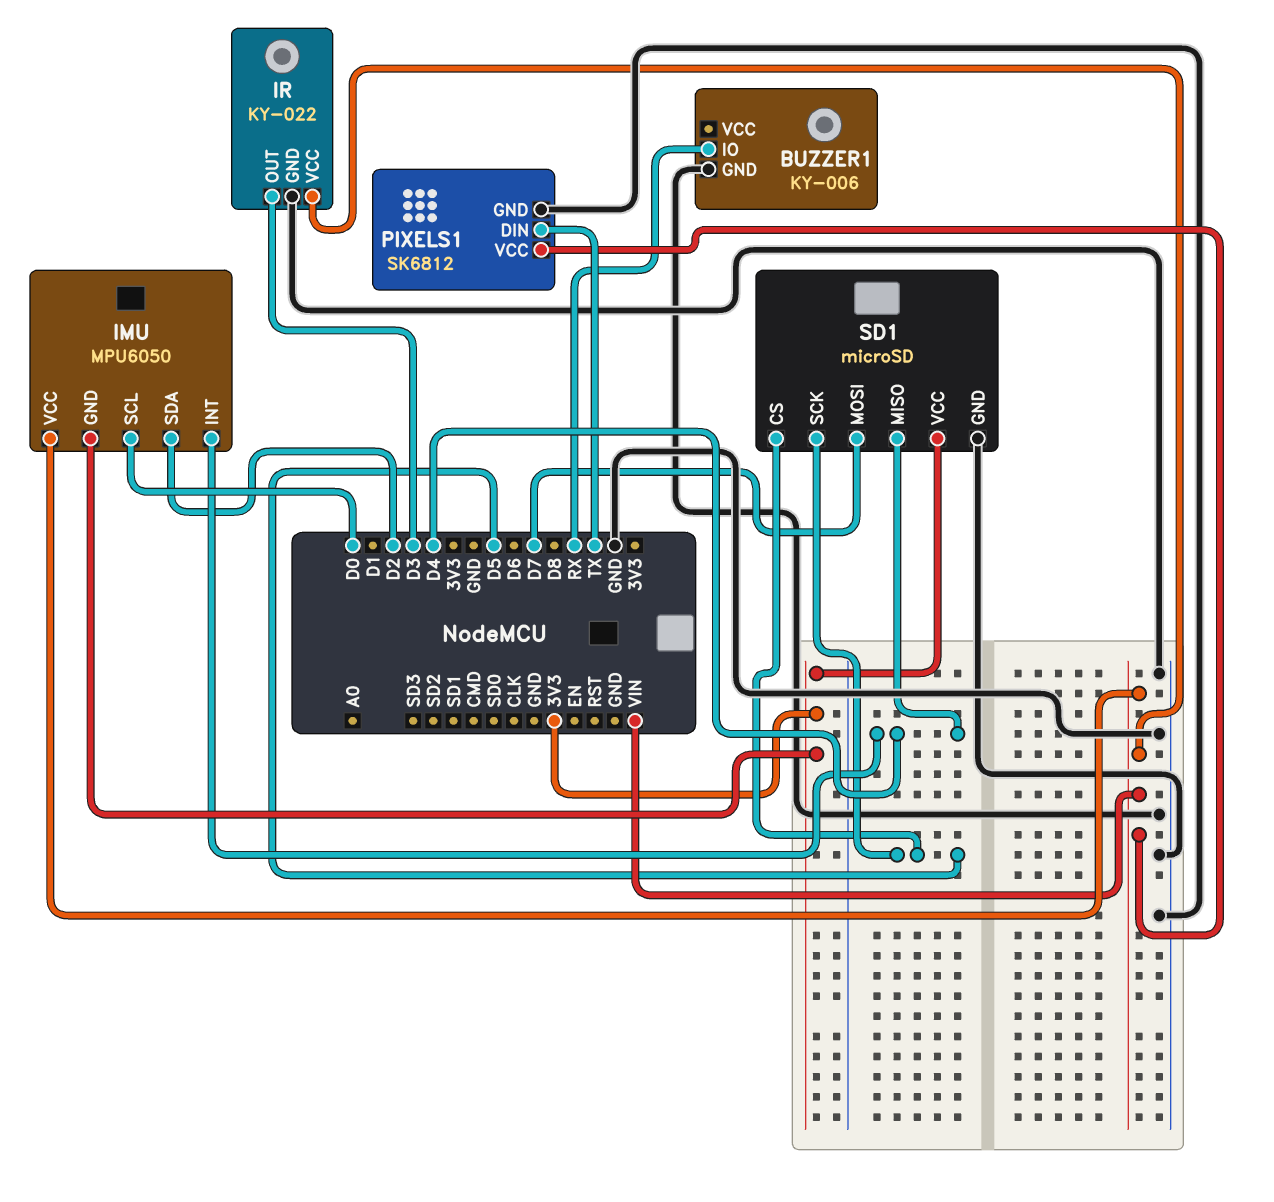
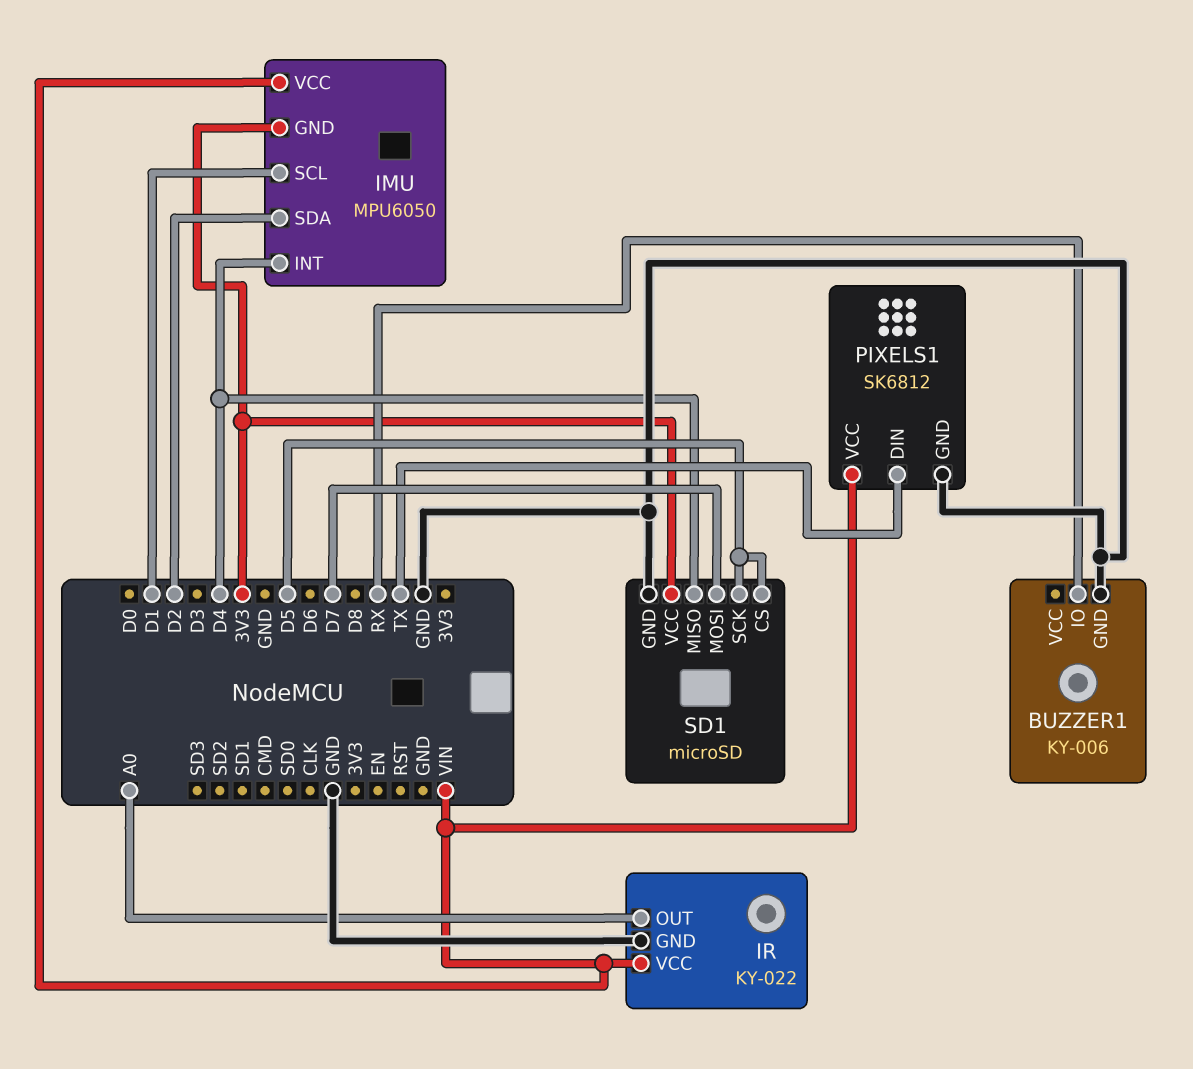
IMU pin SCL: D0 -> D1
IR pin OUT: D3 -> A0

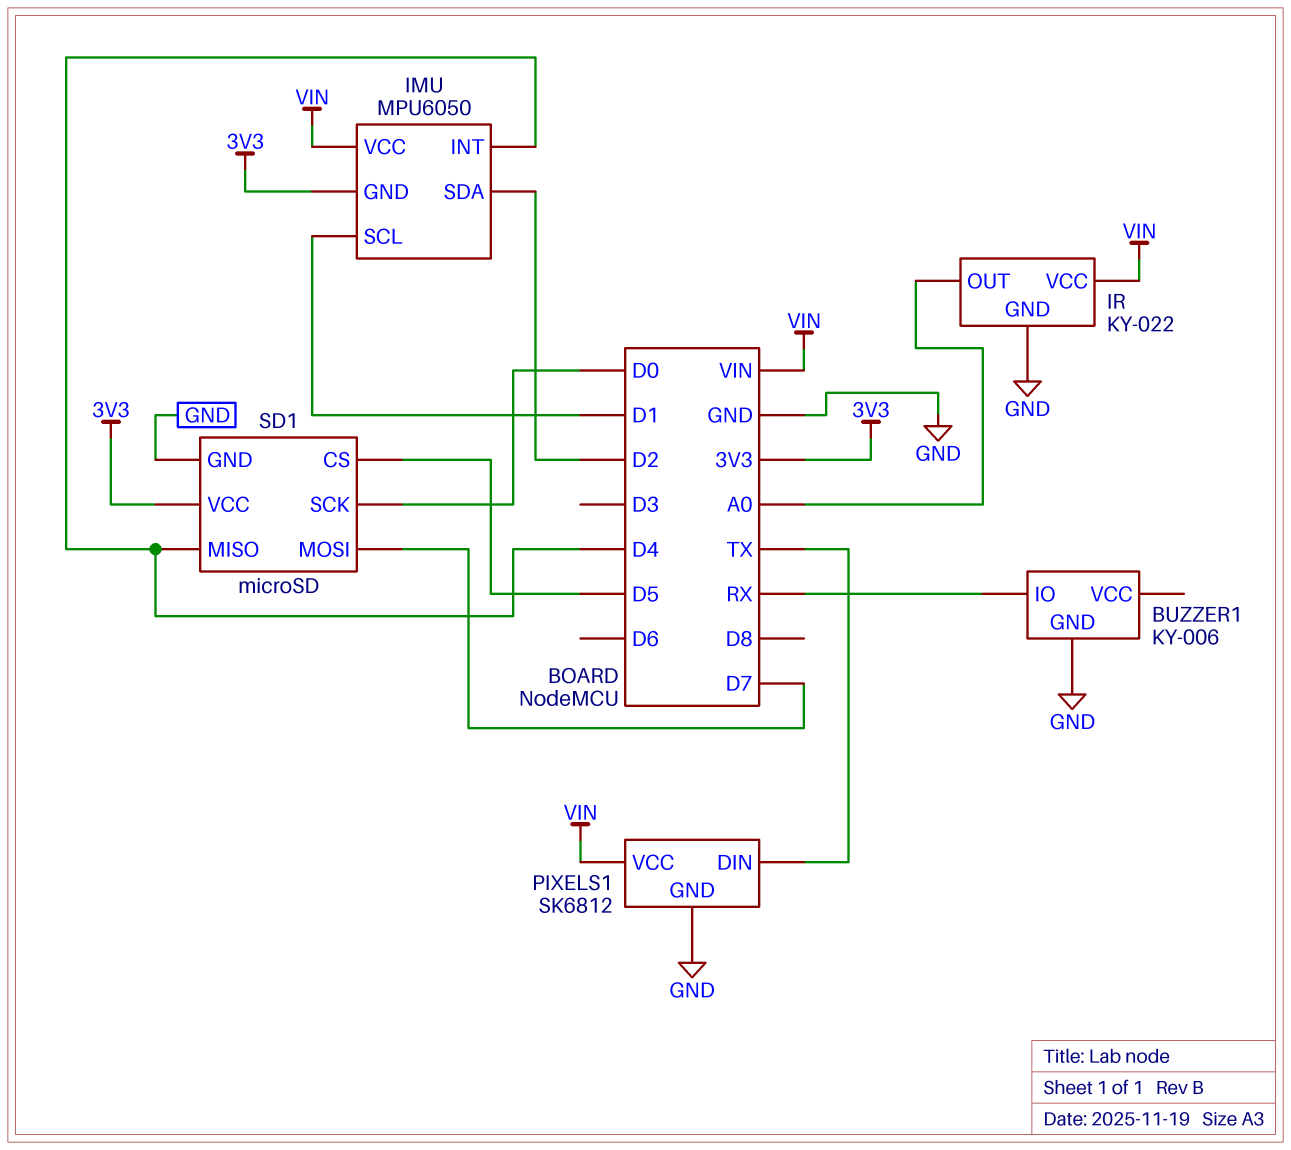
SD1 pin SCK: D5 -> D0

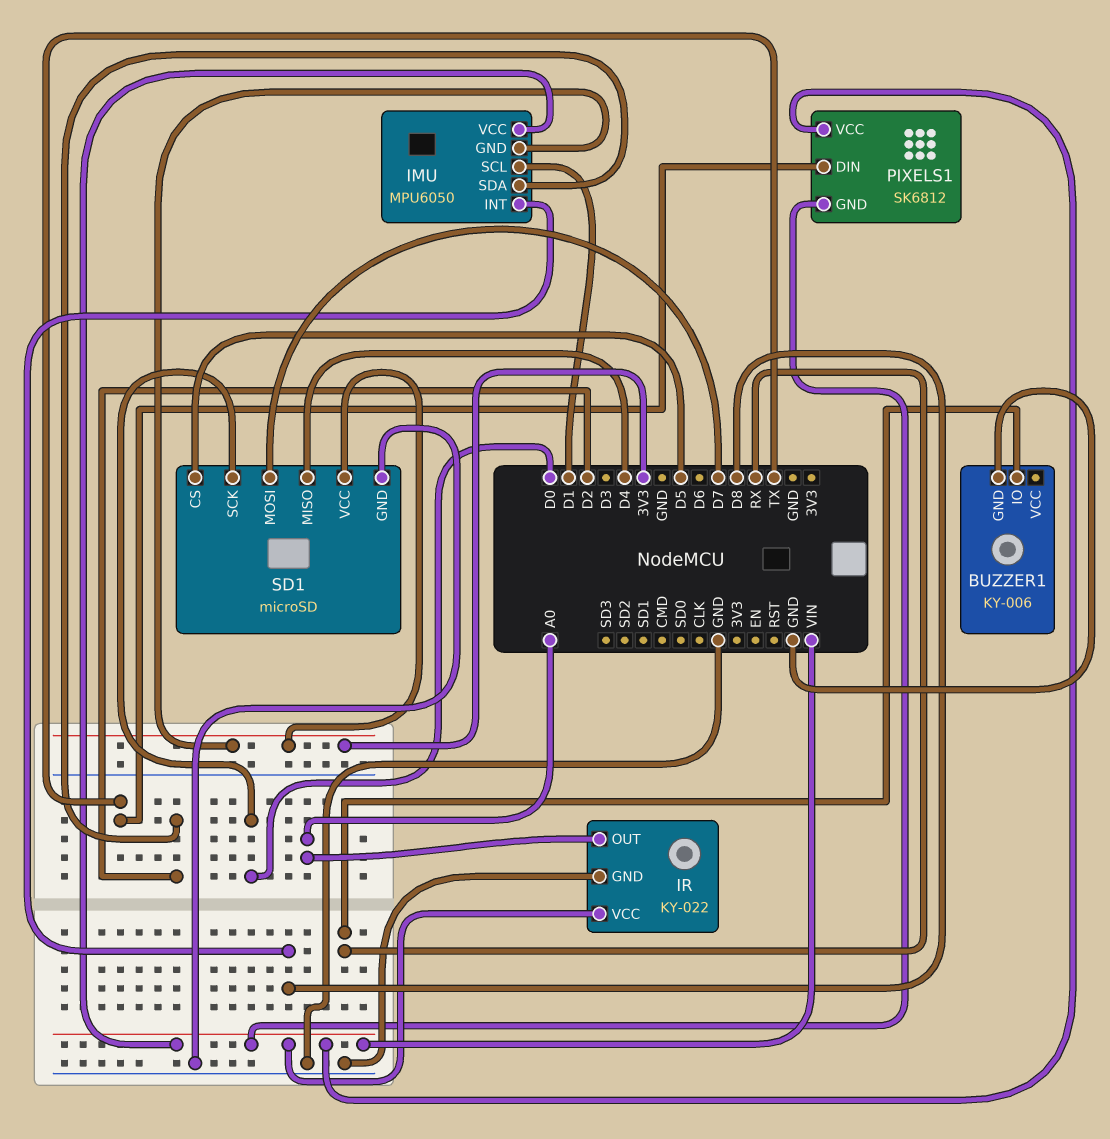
IMU pin INT: D4 -> D8
PIXELS1 pin GND: GND -> VIN

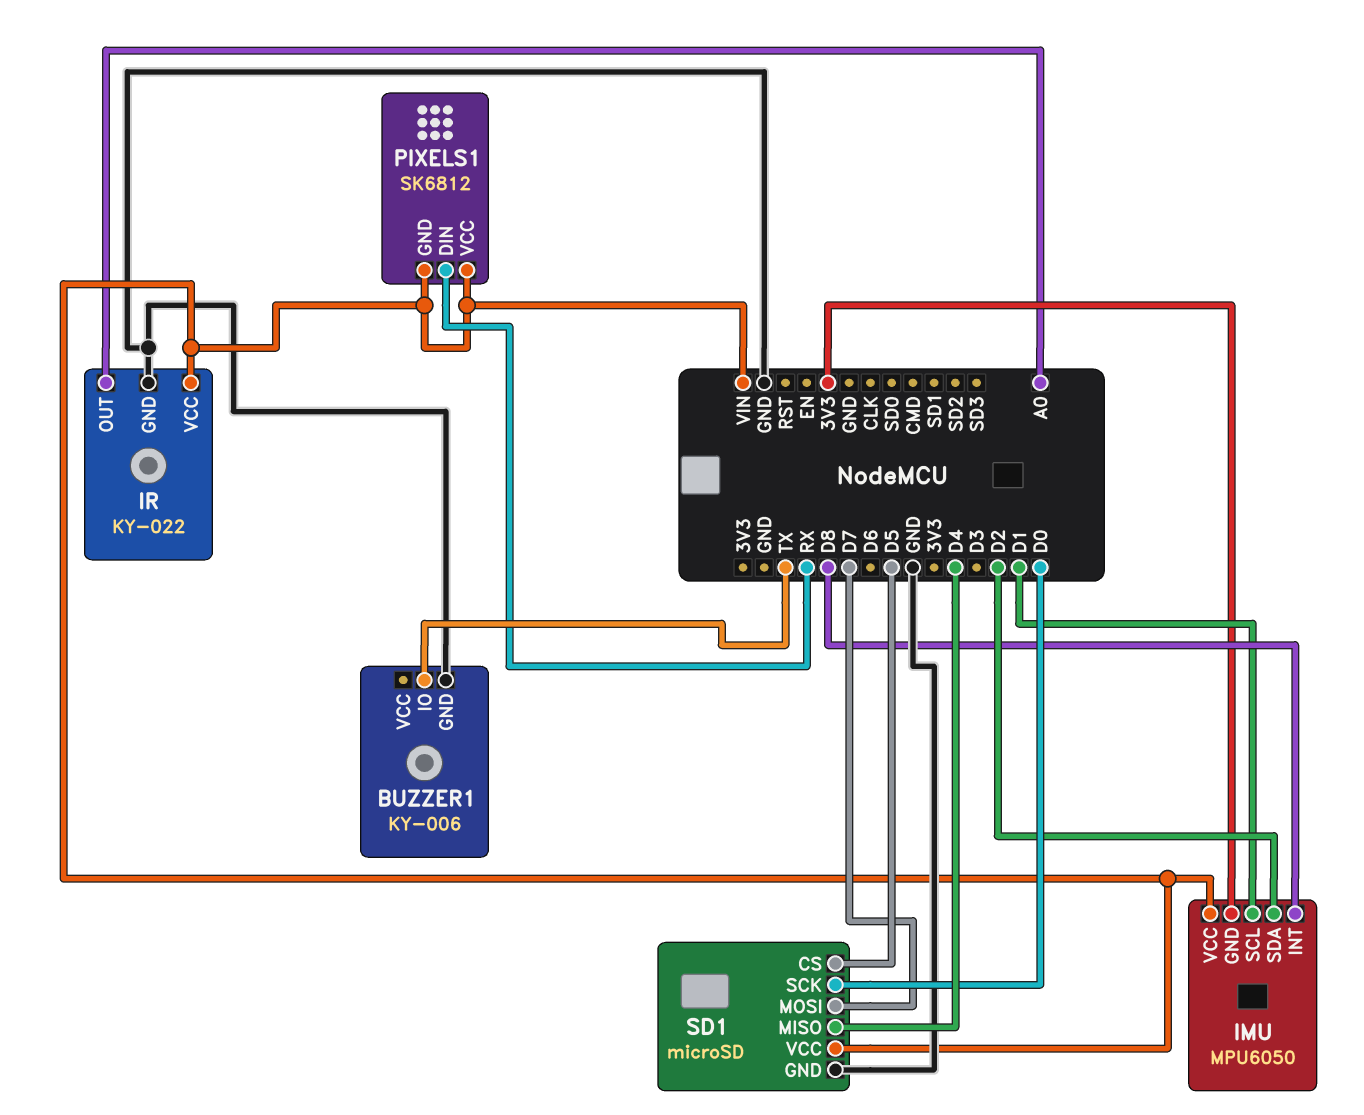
BUZZER1 pin IO: RX -> TX
PIXELS1 pin DIN: TX -> RX
SD1 pin VCC: 3V3 -> VIN

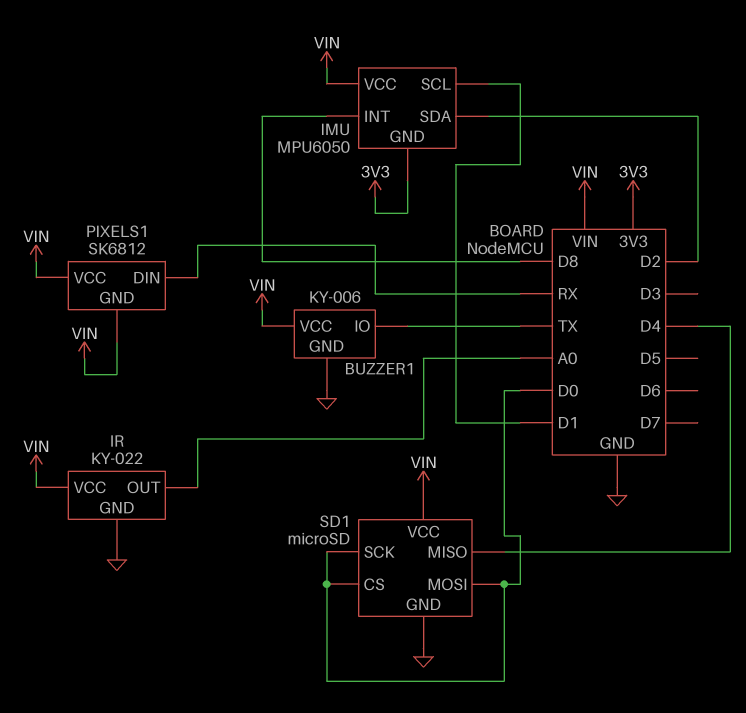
BUZZER1 pin VCC: none -> VIN
SD1 pin CS: D5 -> D0
SD1 pin MOSI: D7 -> D0

